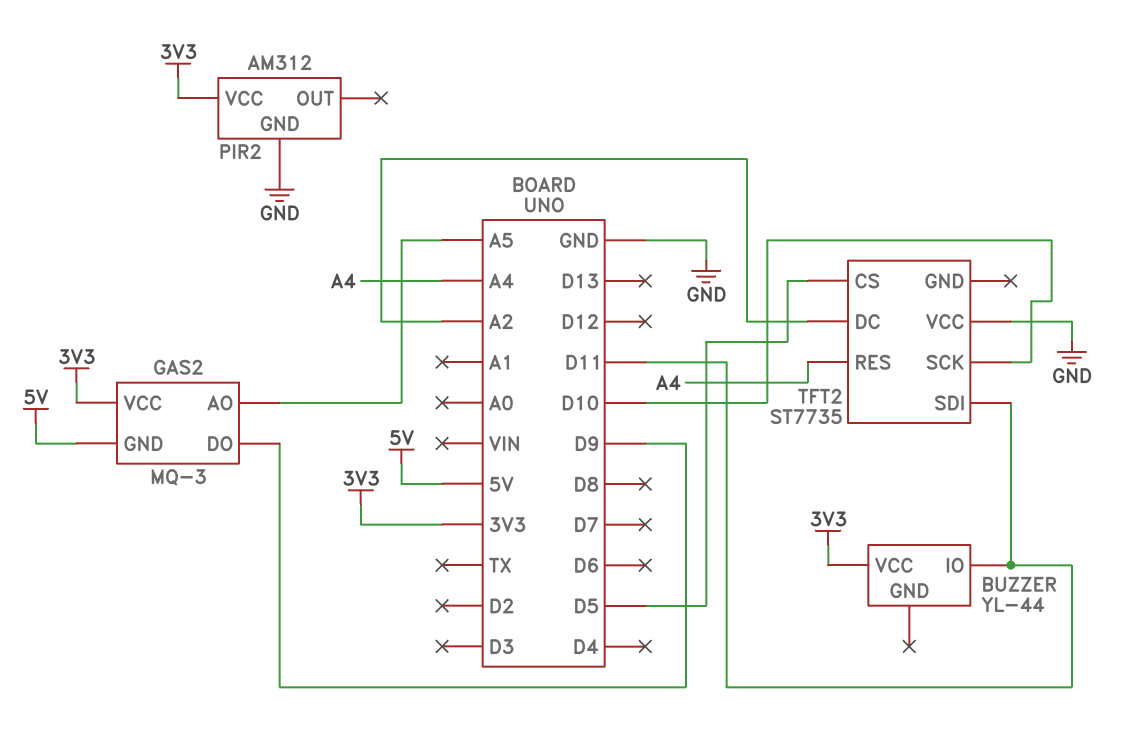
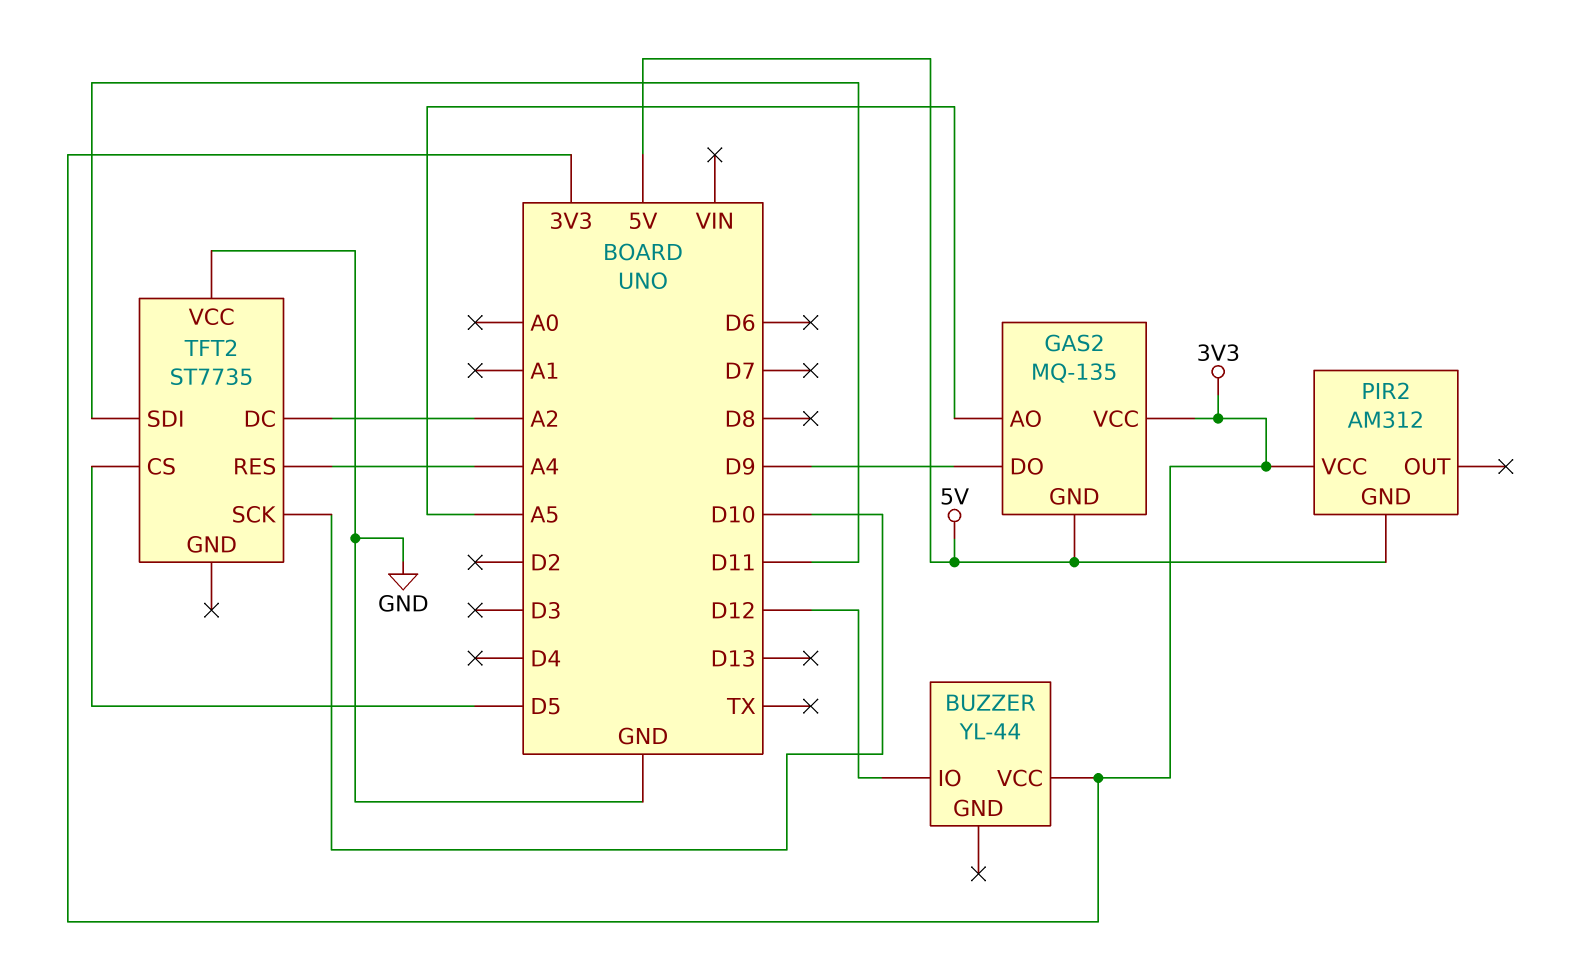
BUZZER pin IO: D11 -> D12
GAS2: MQ-3 -> MQ-135
PIR2 pin GND: GND -> 5V

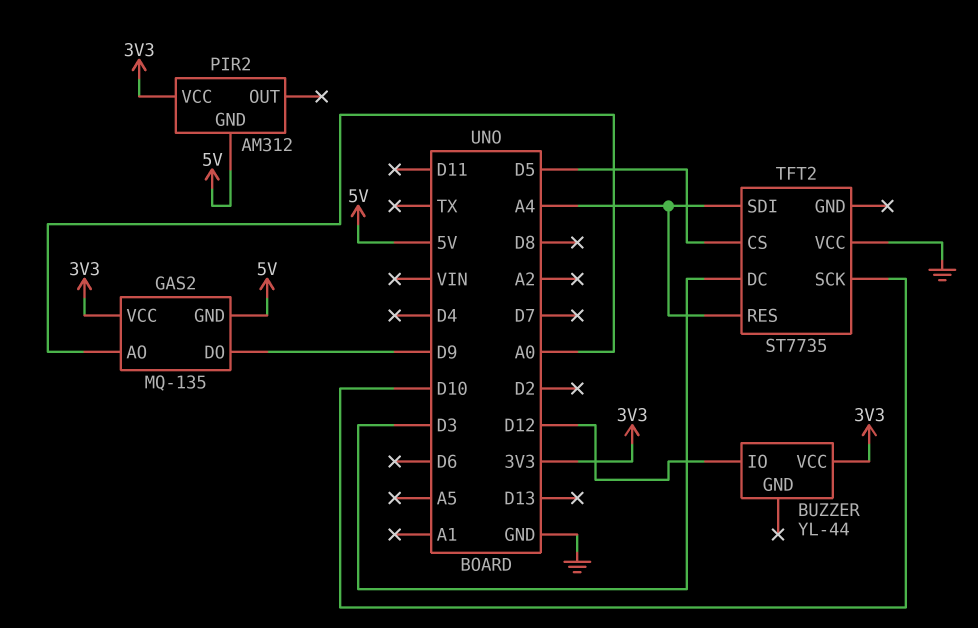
GAS2 pin AO: A5 -> A0
TFT2 pin DC: A2 -> D3
TFT2 pin SDI: D11 -> A4

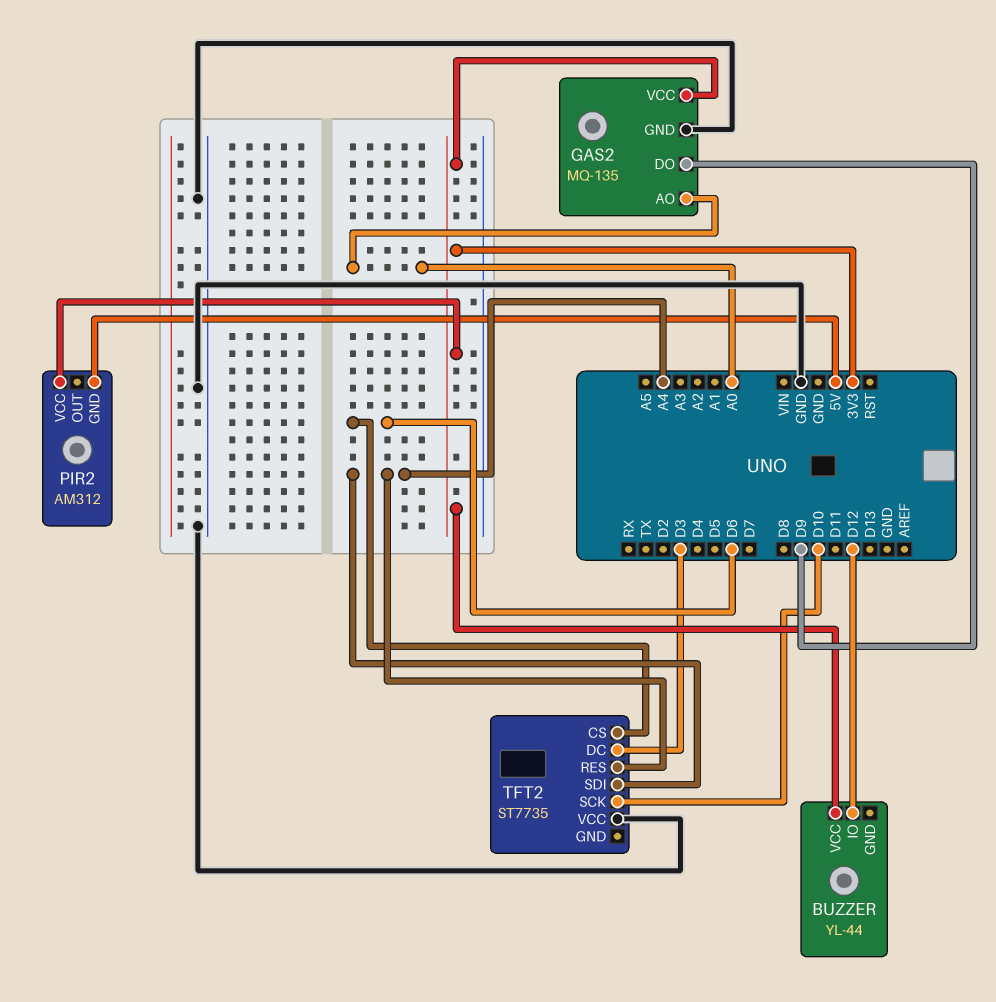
GAS2 pin GND: 5V -> GND
TFT2 pin CS: D5 -> D6

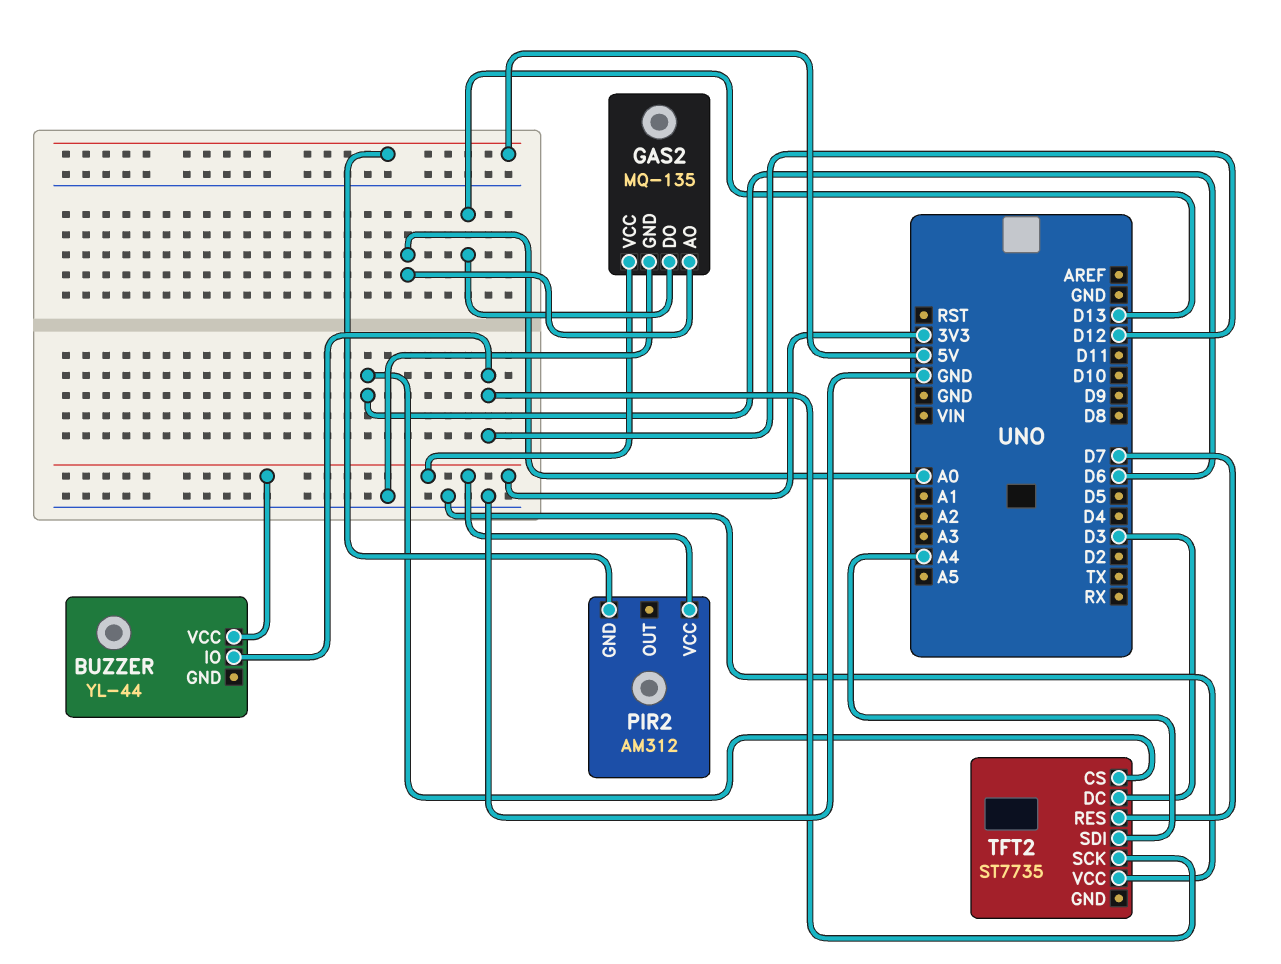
GAS2 pin DO: D9 -> D13
TFT2 pin RES: A4 -> D7
TFT2 pin SCK: D10 -> D12

